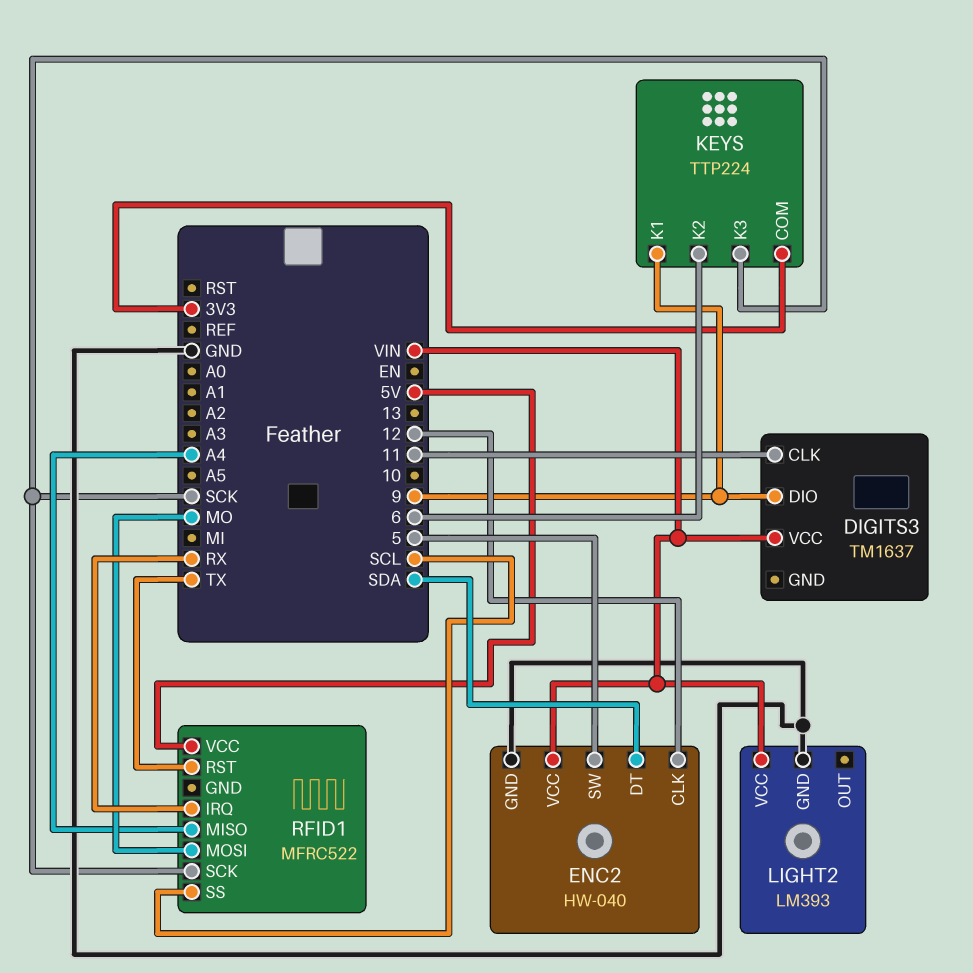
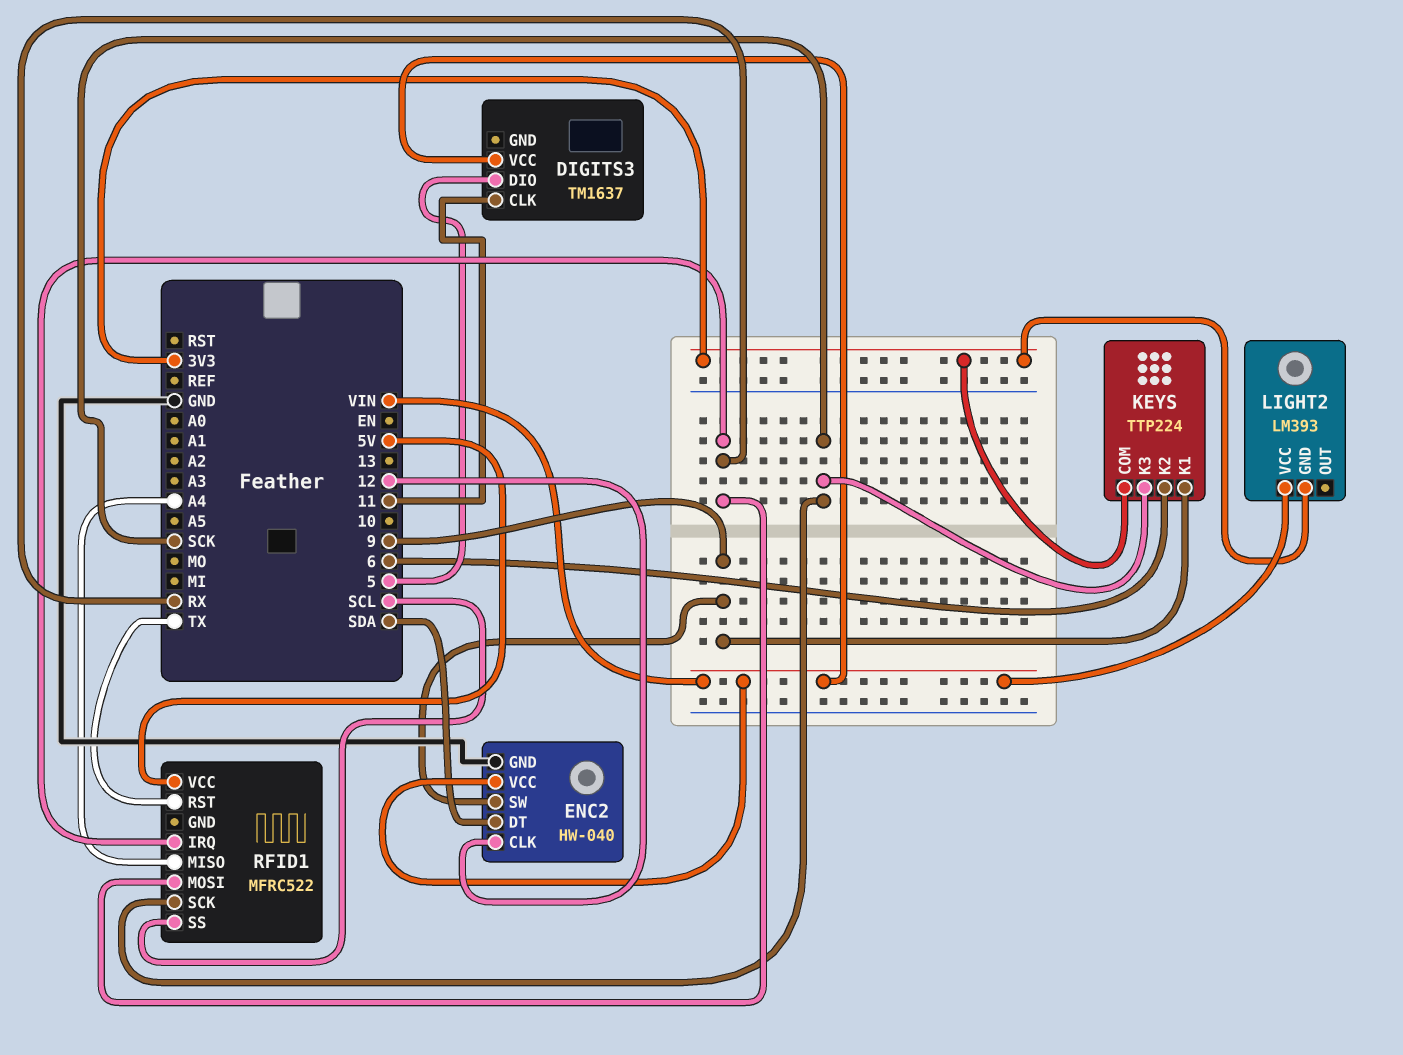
DIGITS3 pin DIO: 9 -> 5
ENC2 pin SW: 5 -> 9
LIGHT2 pin GND: GND -> 3V3
RFID1 pin MOSI: MO -> RX

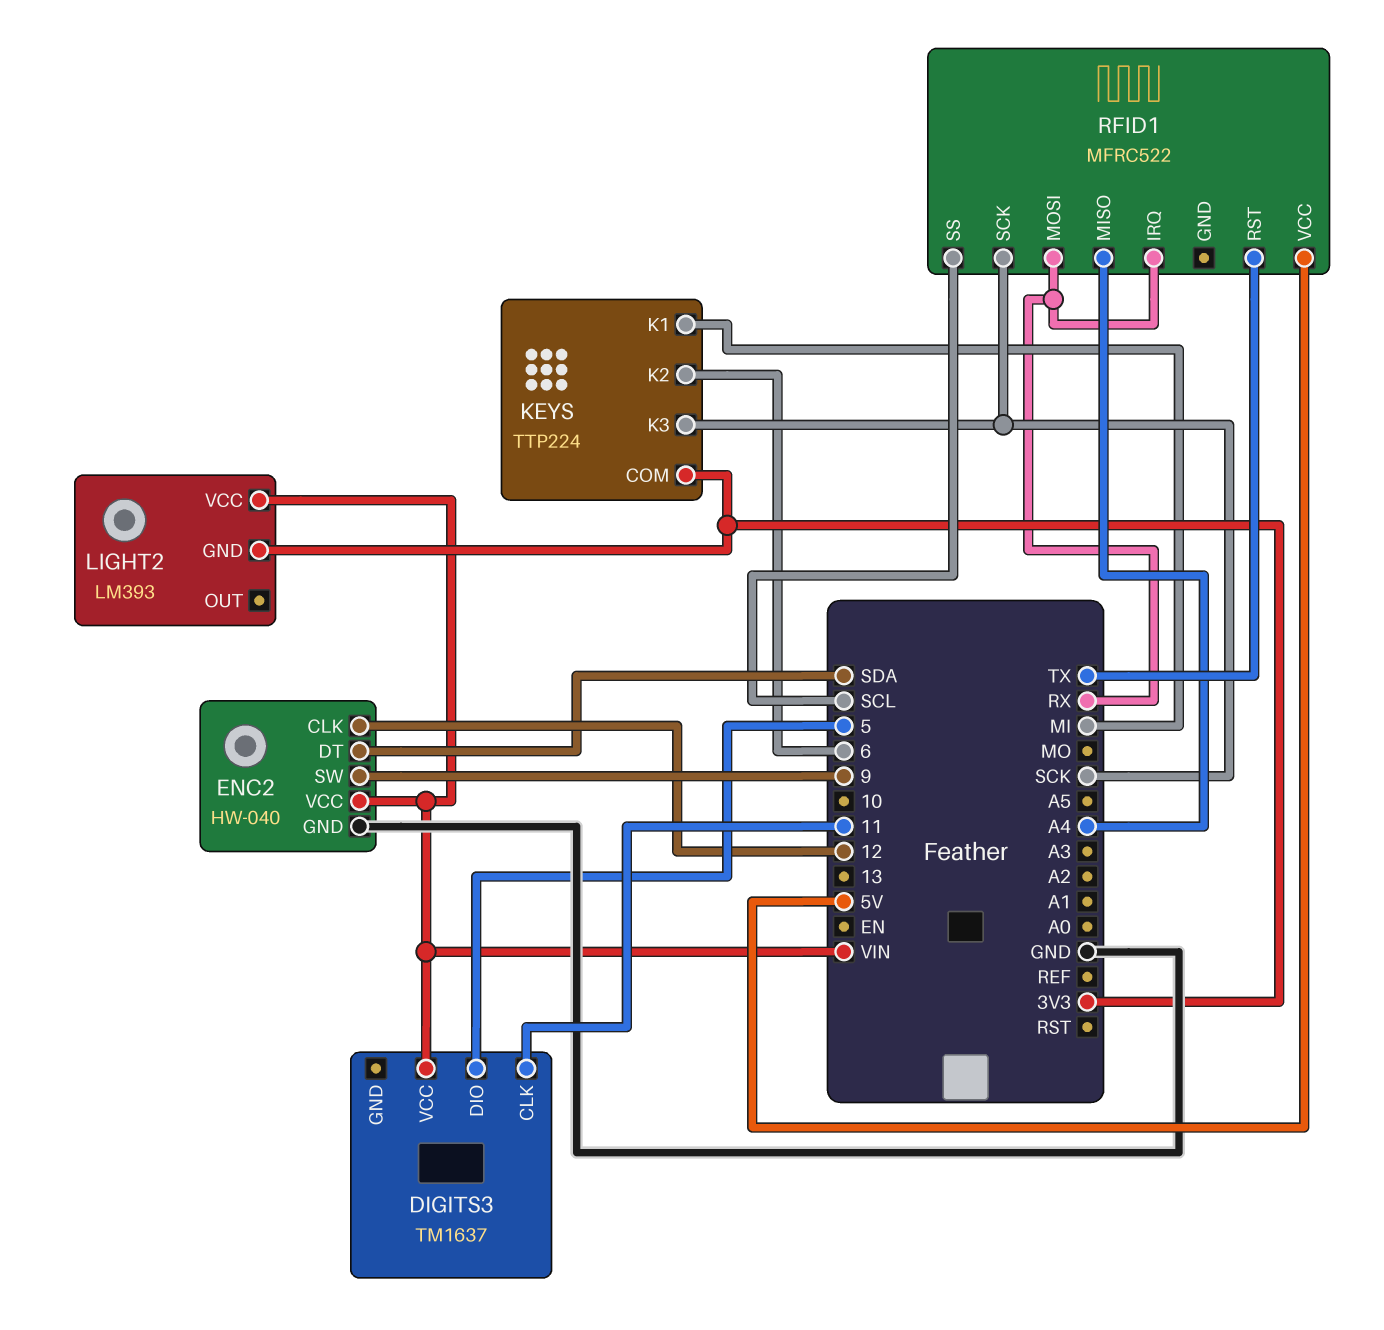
KEYS pin K1: 9 -> MI

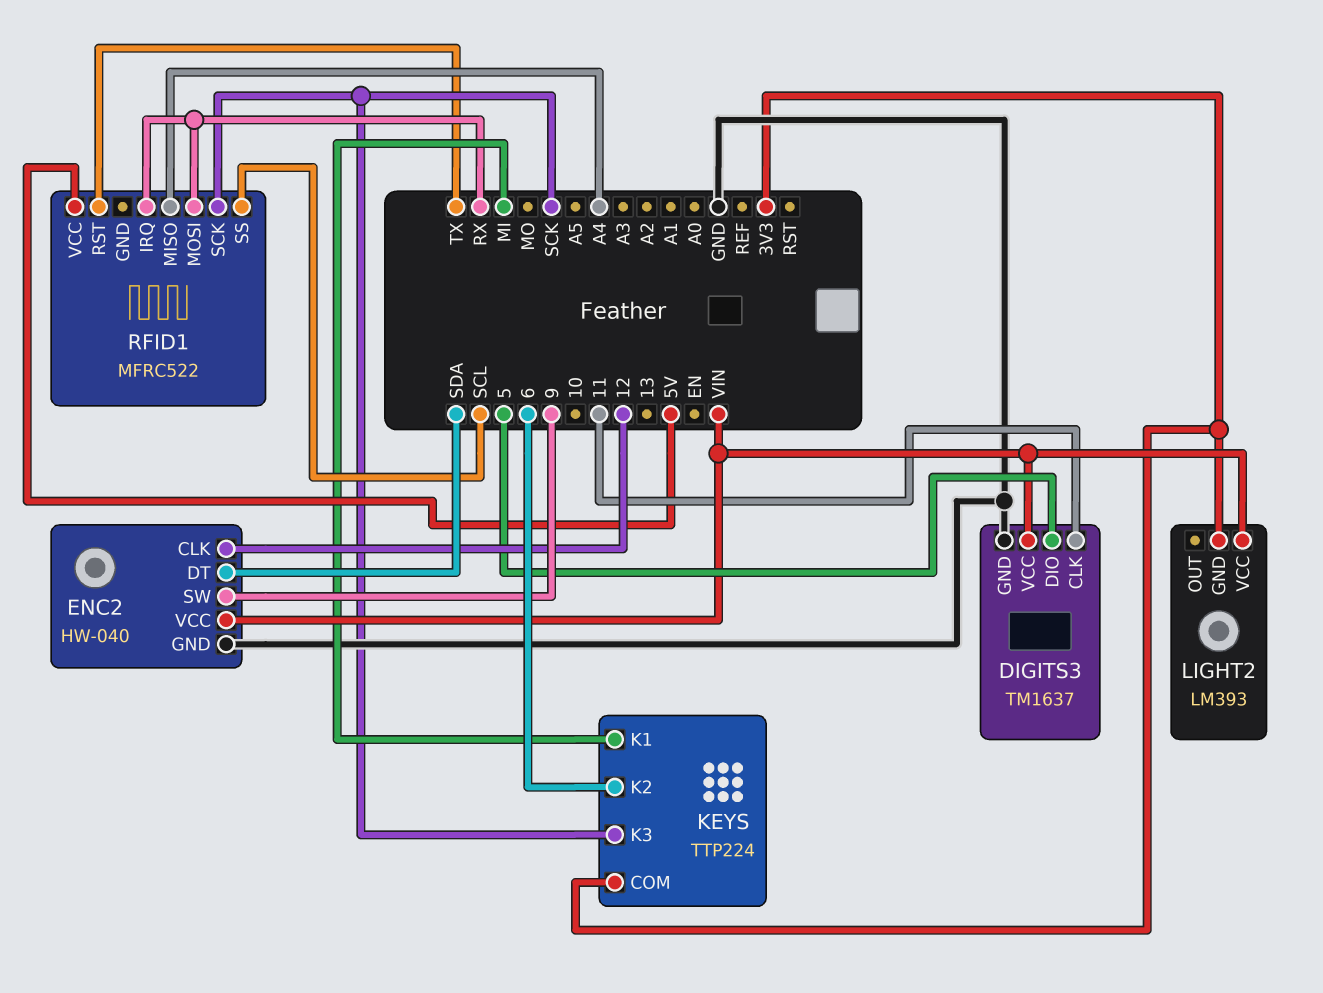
DIGITS3 pin GND: none -> GND

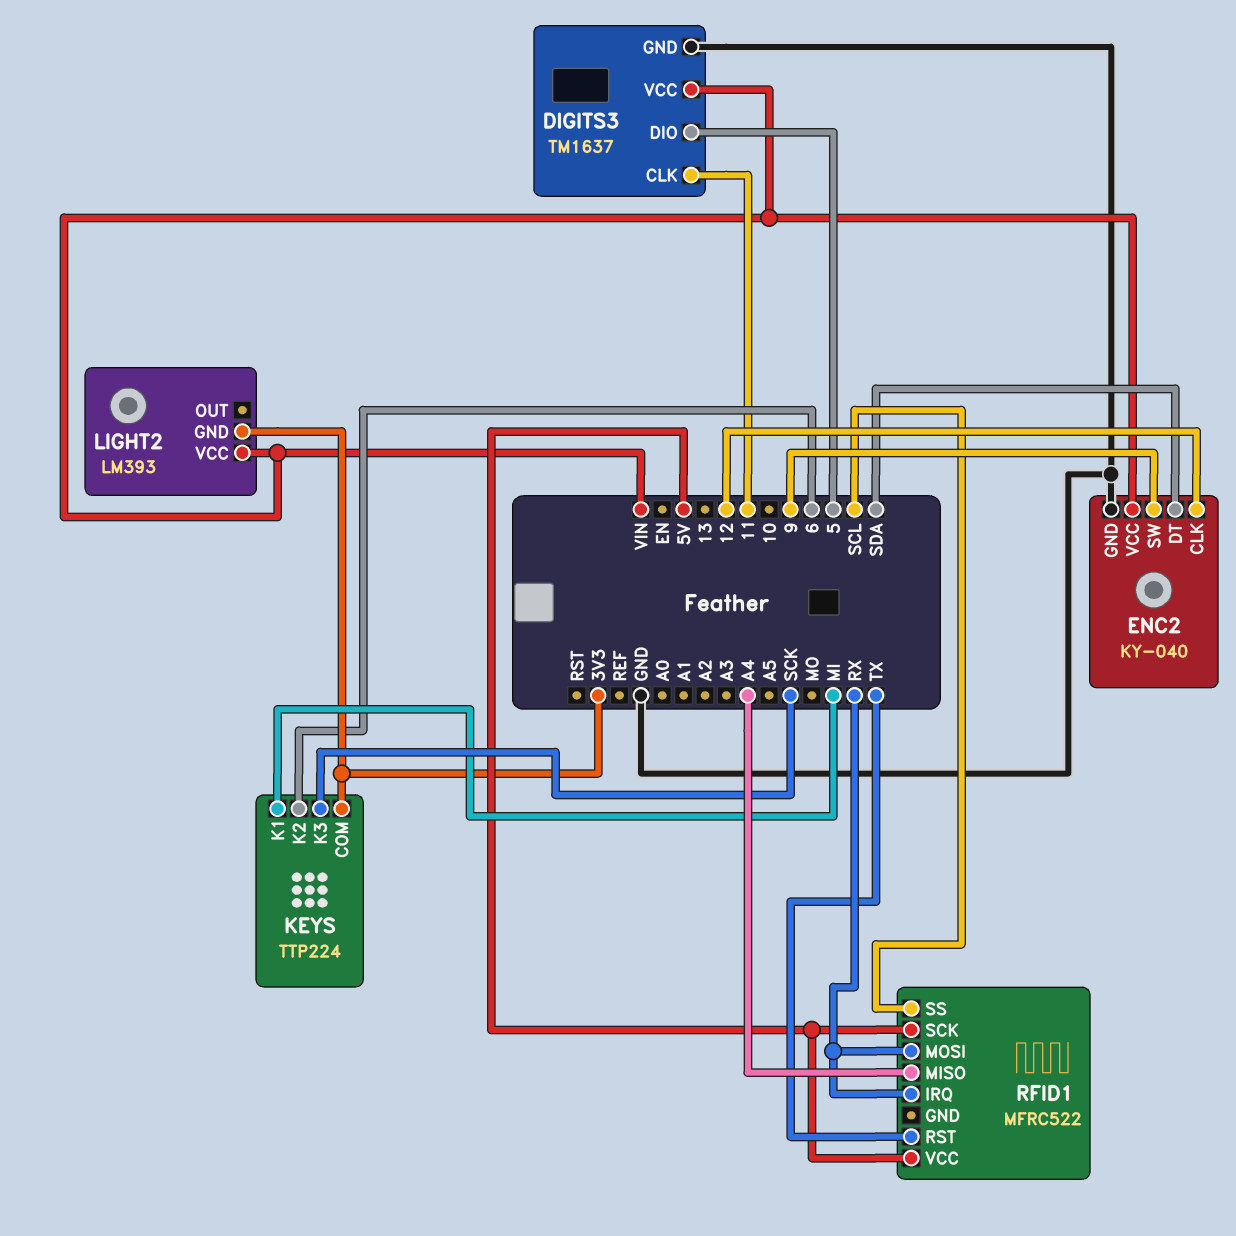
ENC2: HW-040 -> KY-040
RFID1 pin SCK: SCK -> 5V

